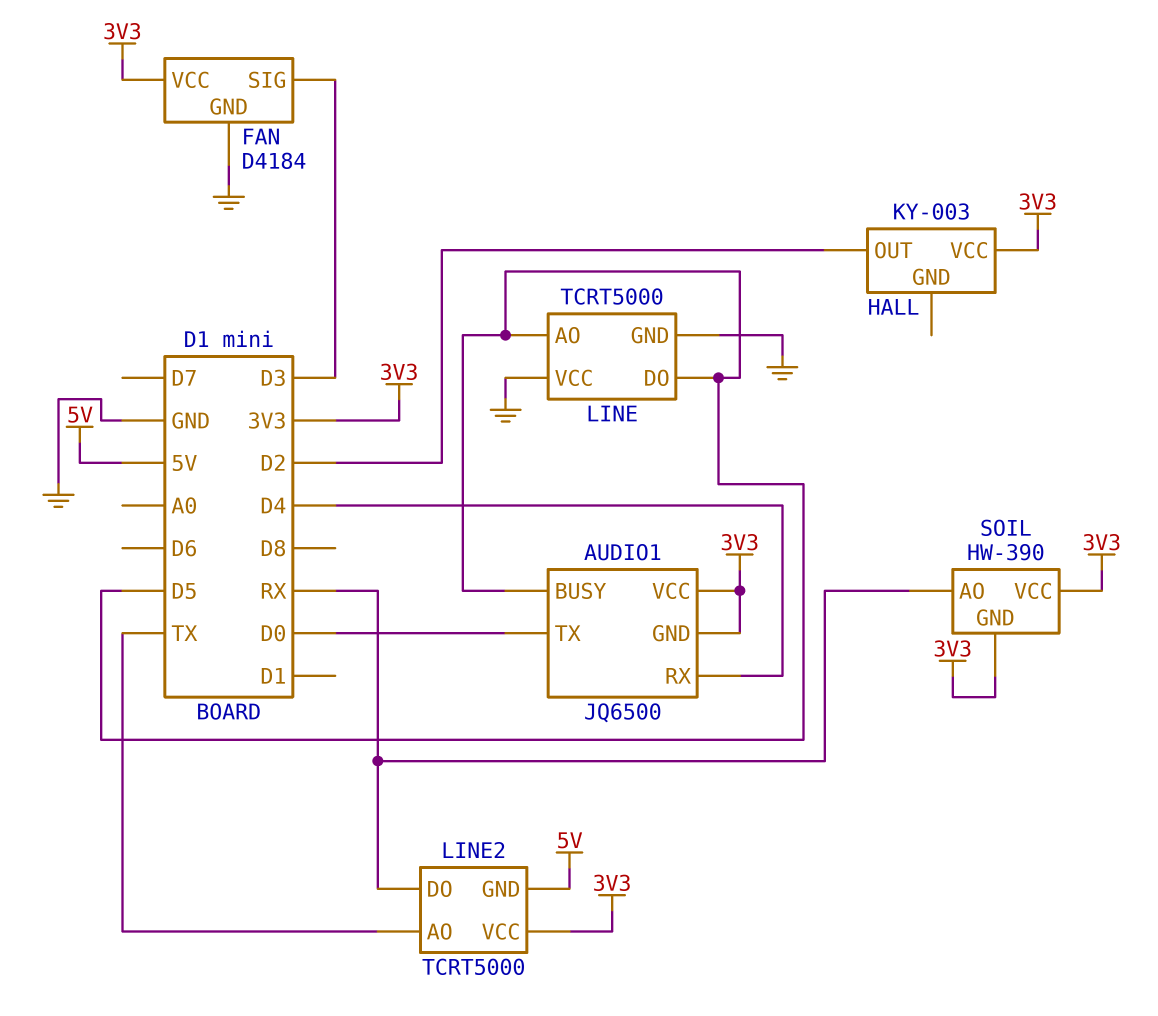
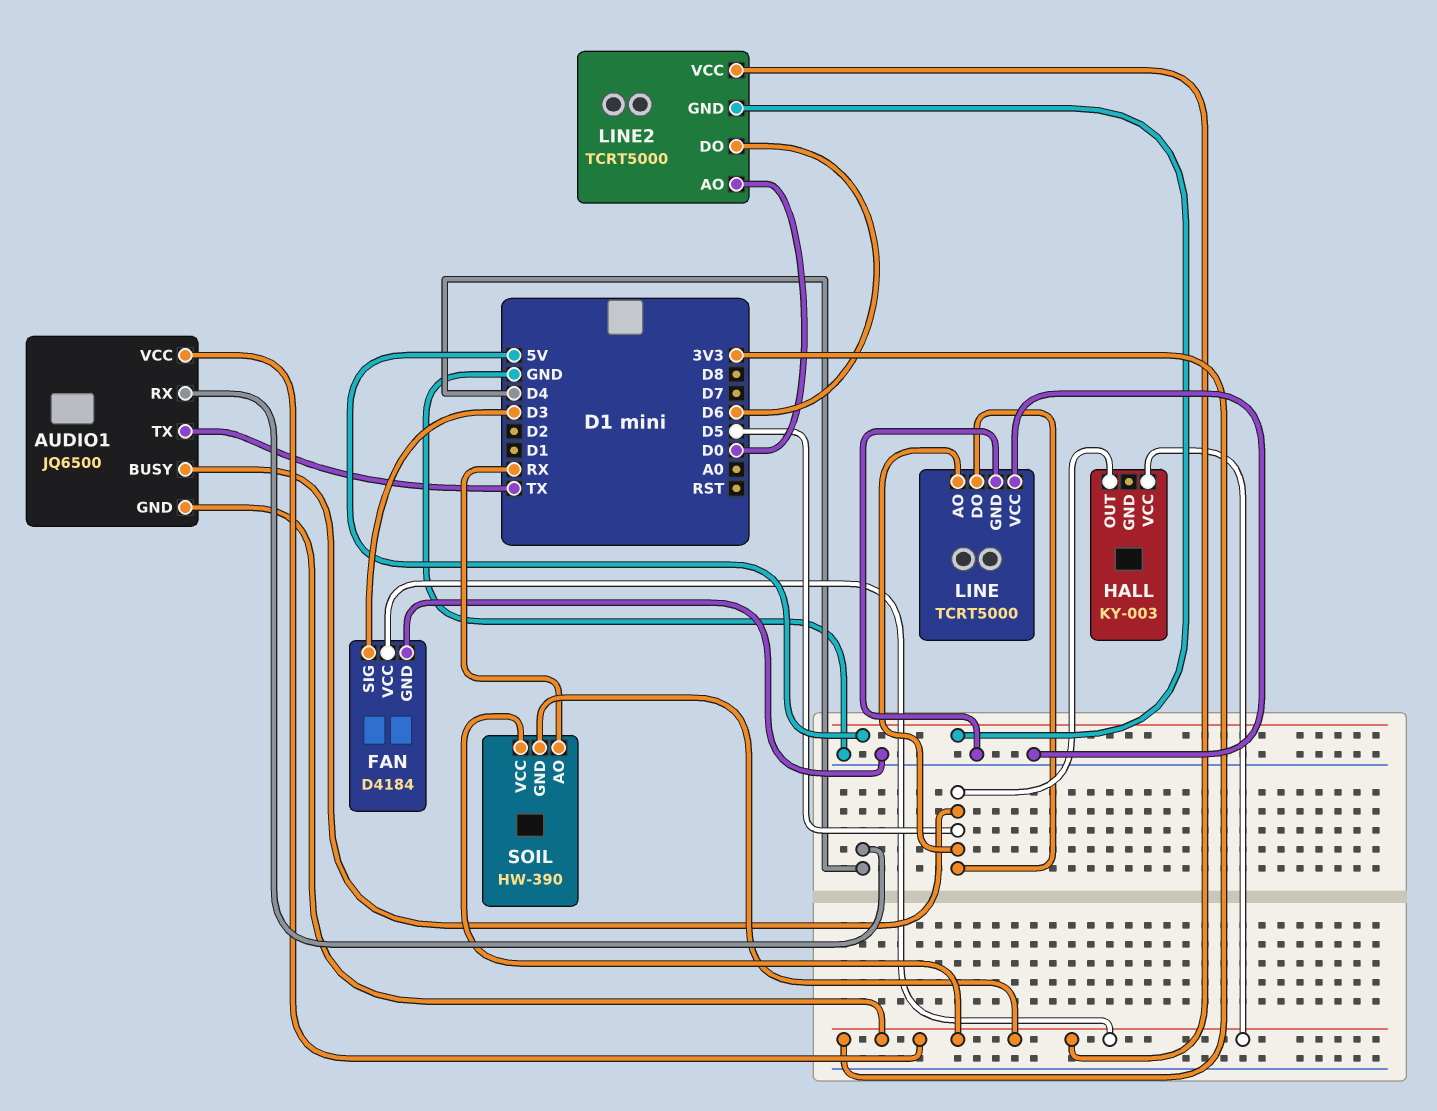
AUDIO1 pin TX: D0 -> TX
HALL pin OUT: D2 -> D5
LINE2 pin AO: TX -> D0
LINE2 pin DO: RX -> D6

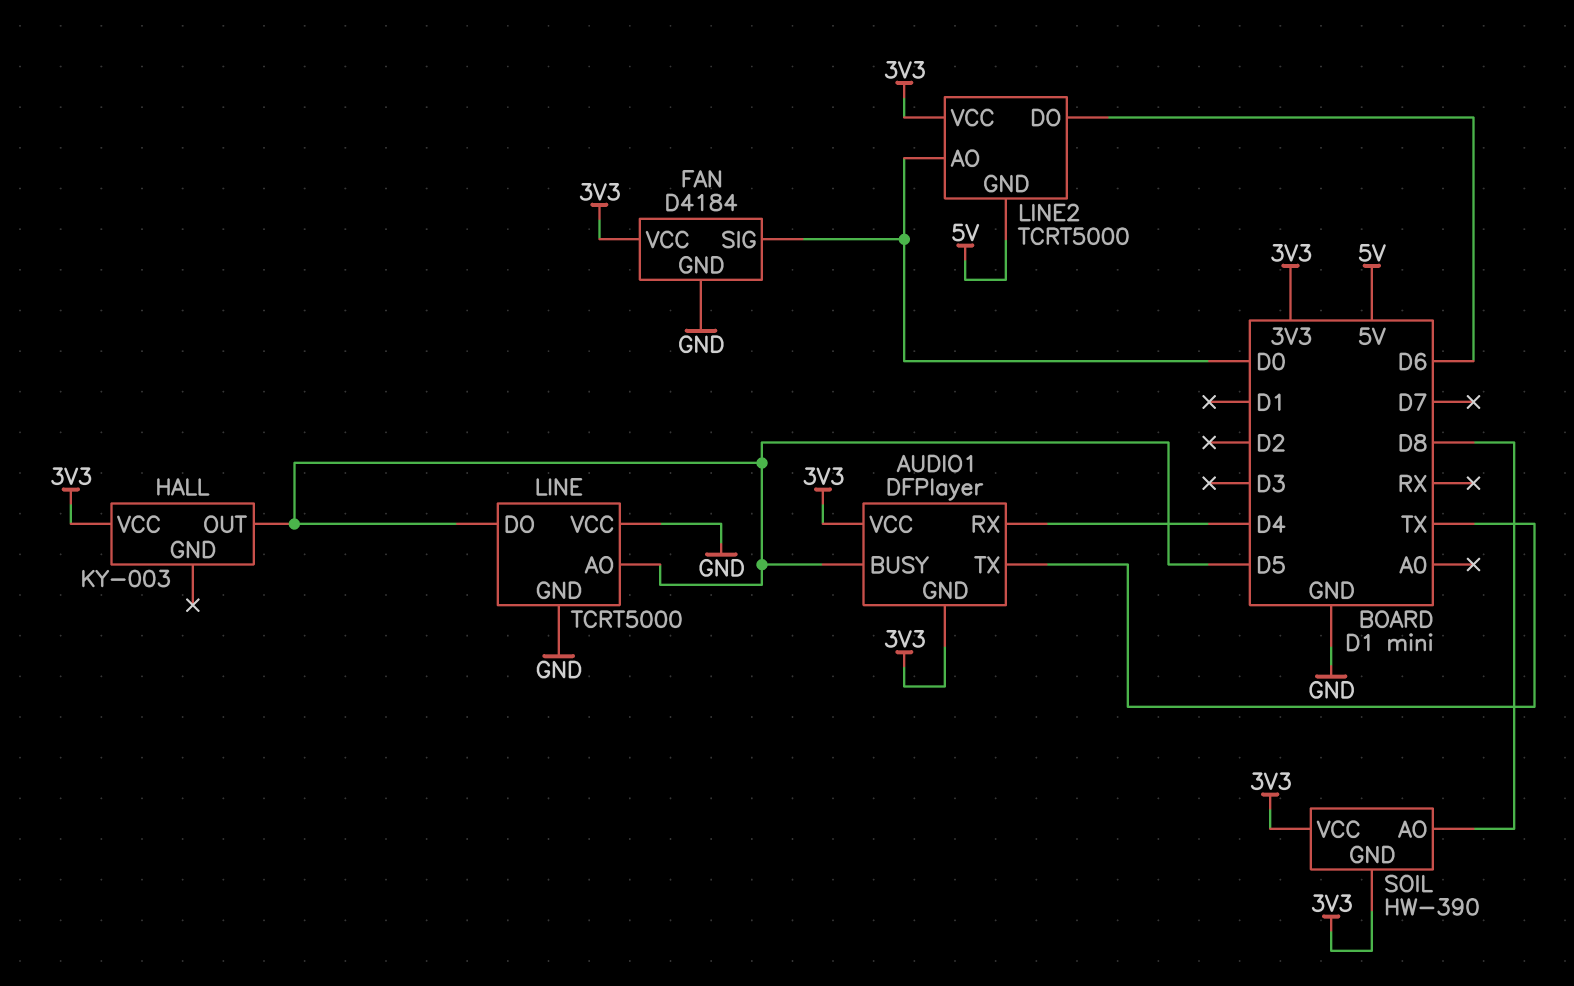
AUDIO1: JQ6500 -> DFPlayer
FAN pin SIG: D3 -> D0
SOIL pin AO: RX -> D8

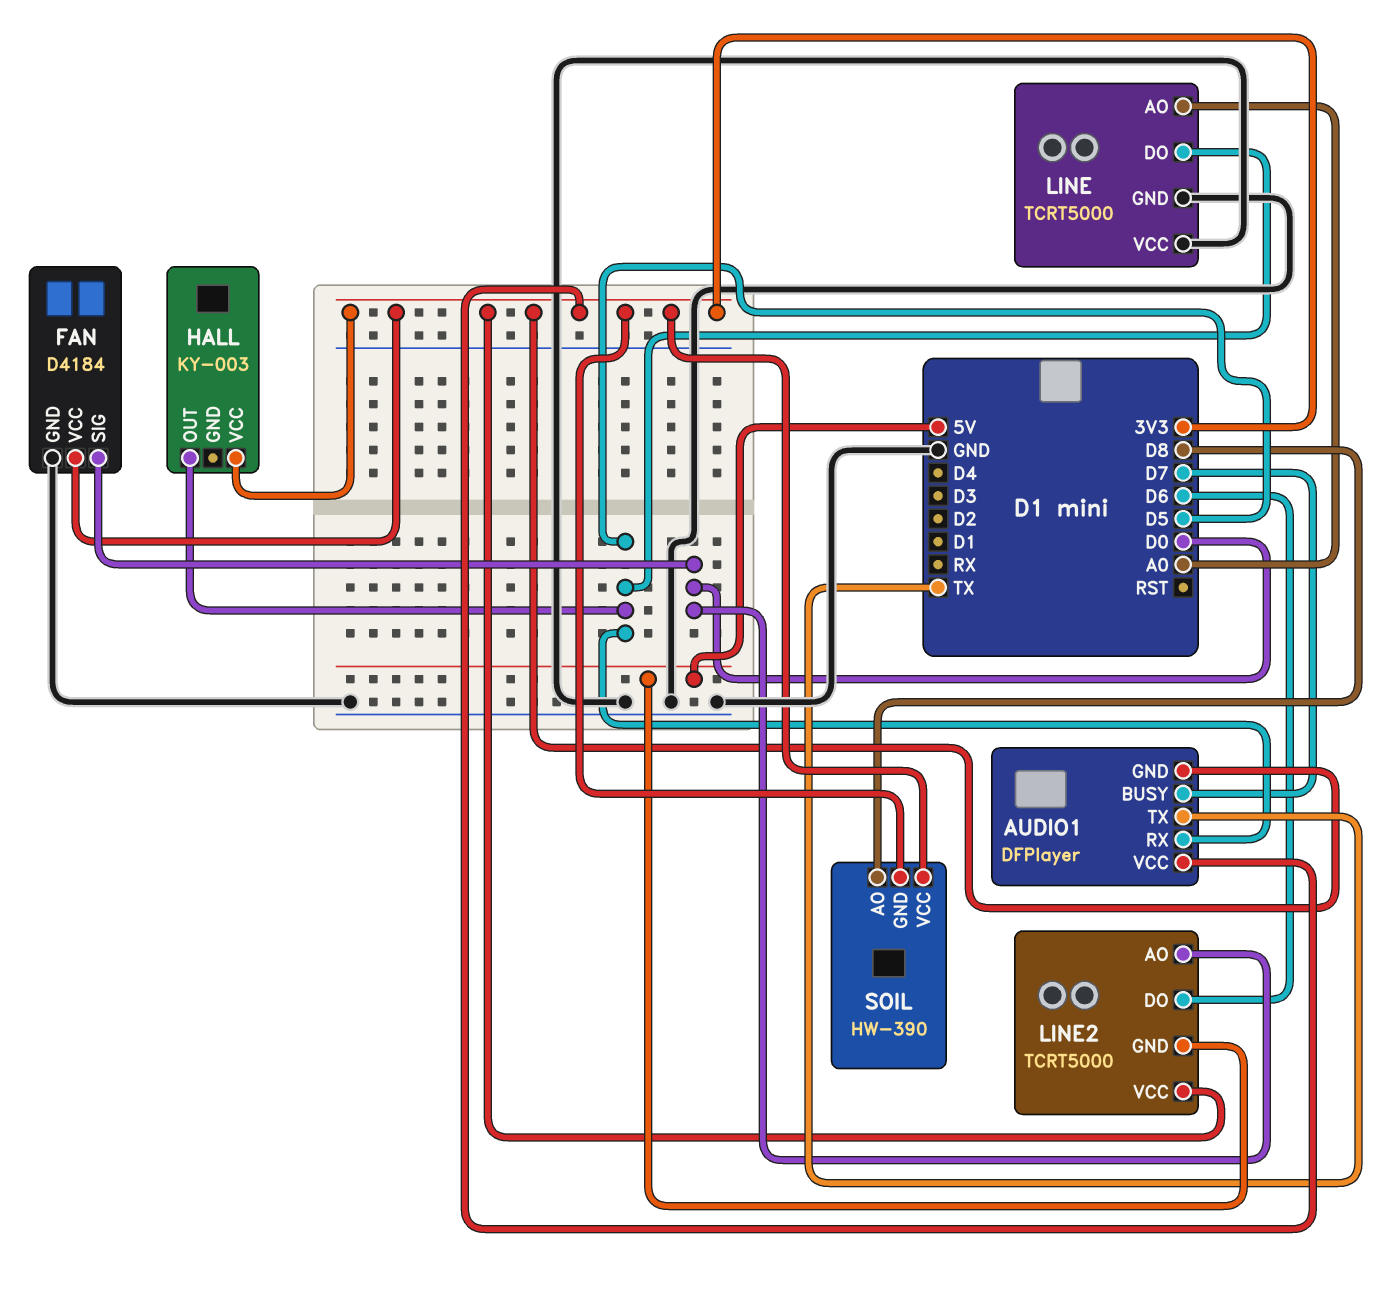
AUDIO1 pin BUSY: D5 -> D7
AUDIO1 pin RX: D4 -> D5
LINE pin AO: D5 -> A0

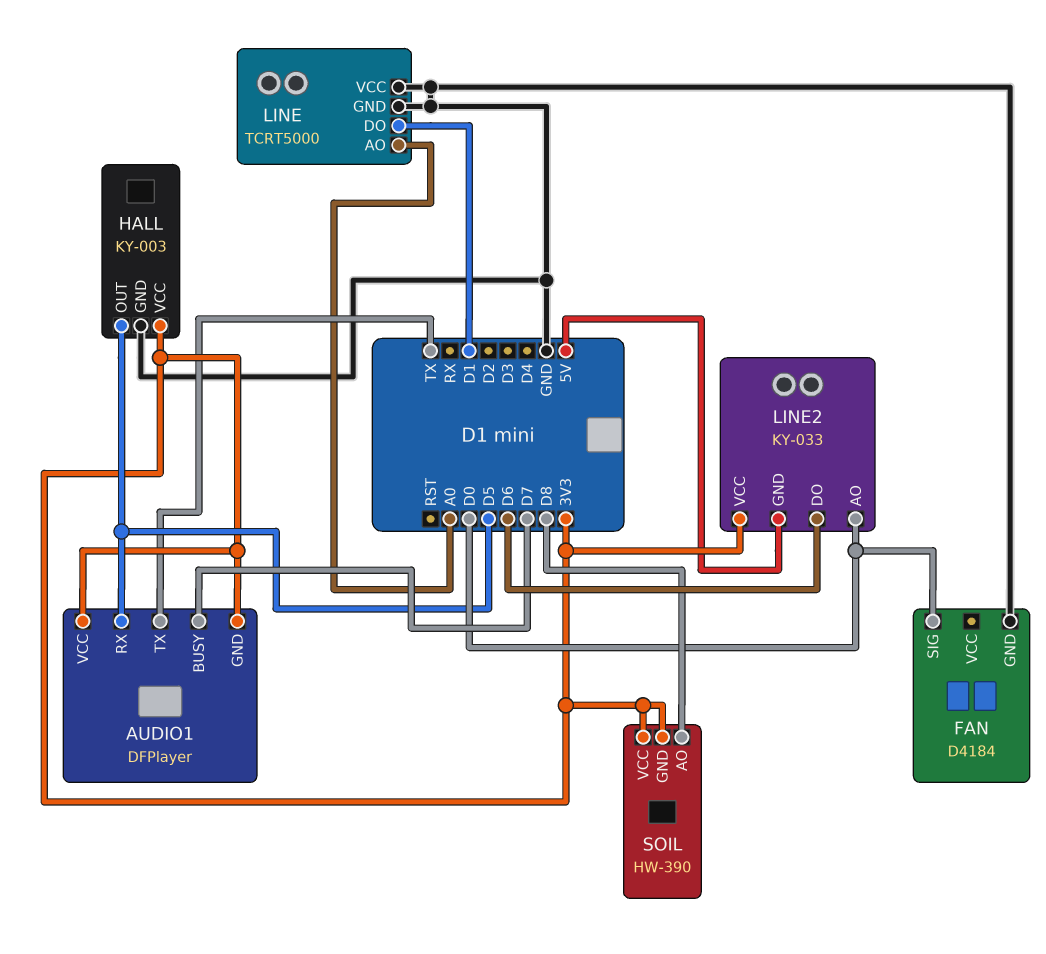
FAN pin VCC: 3V3 -> none
HALL pin GND: none -> GND
LINE pin DO: D5 -> D1
LINE2: TCRT5000 -> KY-033

